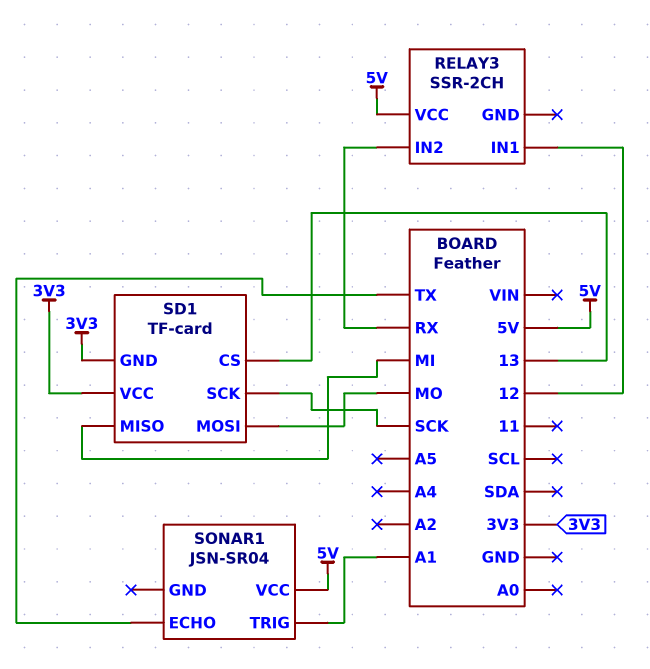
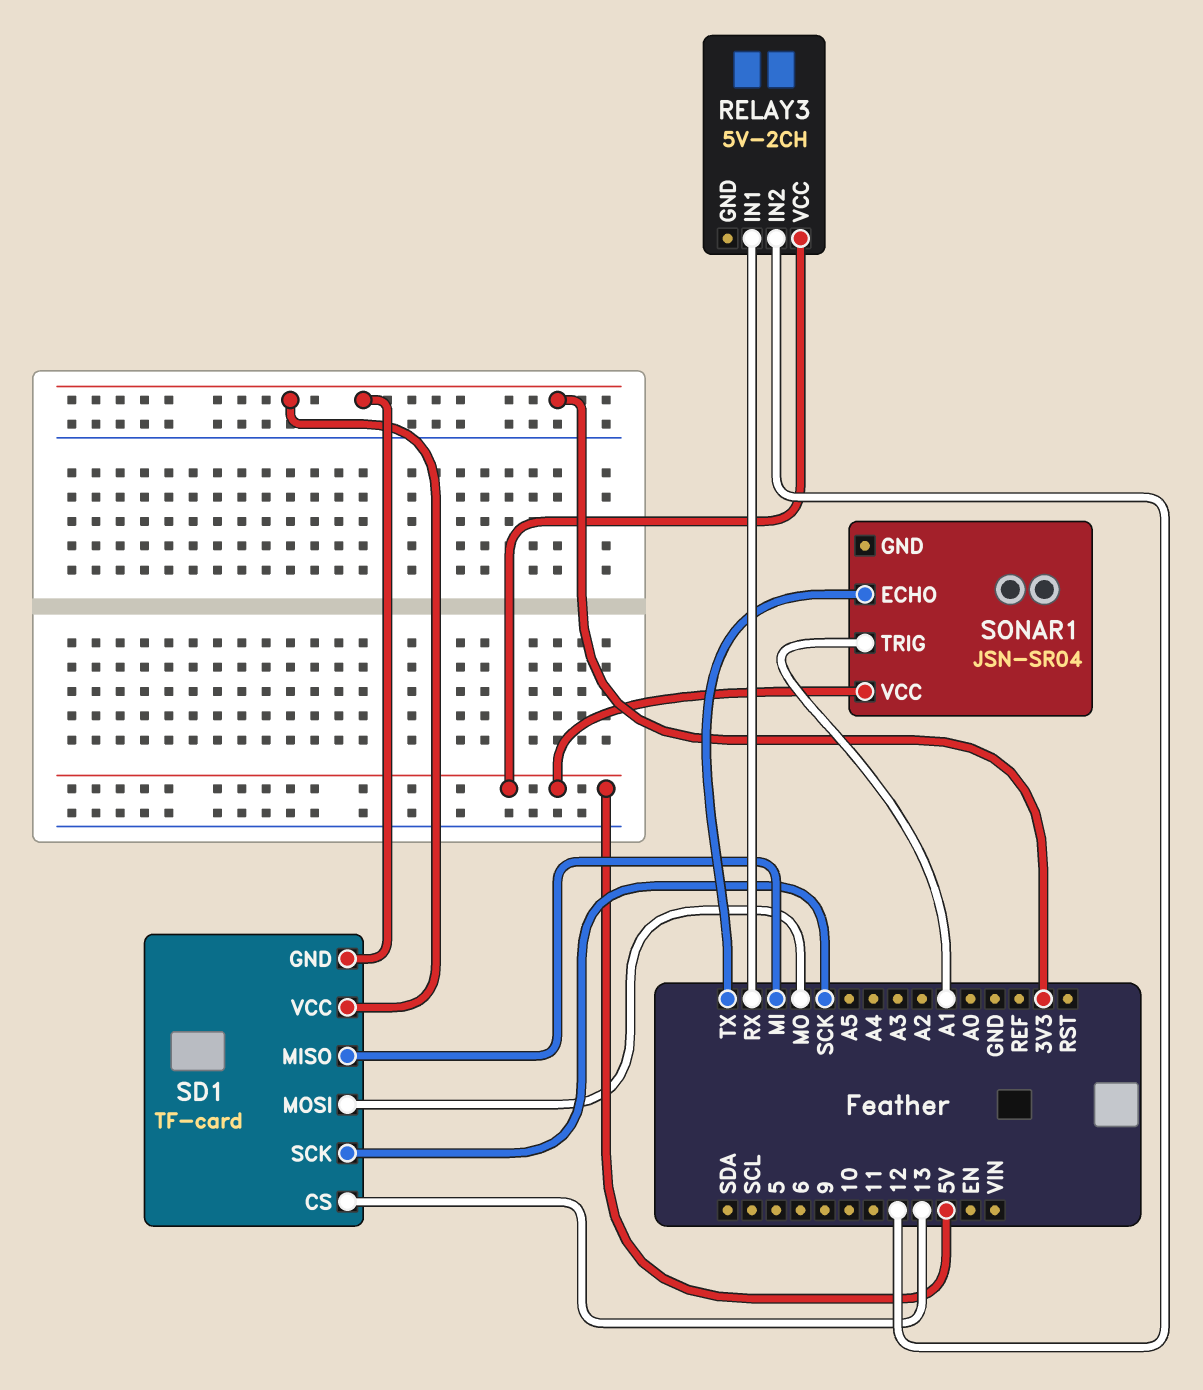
RELAY3: SSR-2CH -> 5V-2CH
RELAY3 pin IN1: 12 -> RX
RELAY3 pin IN2: RX -> 12

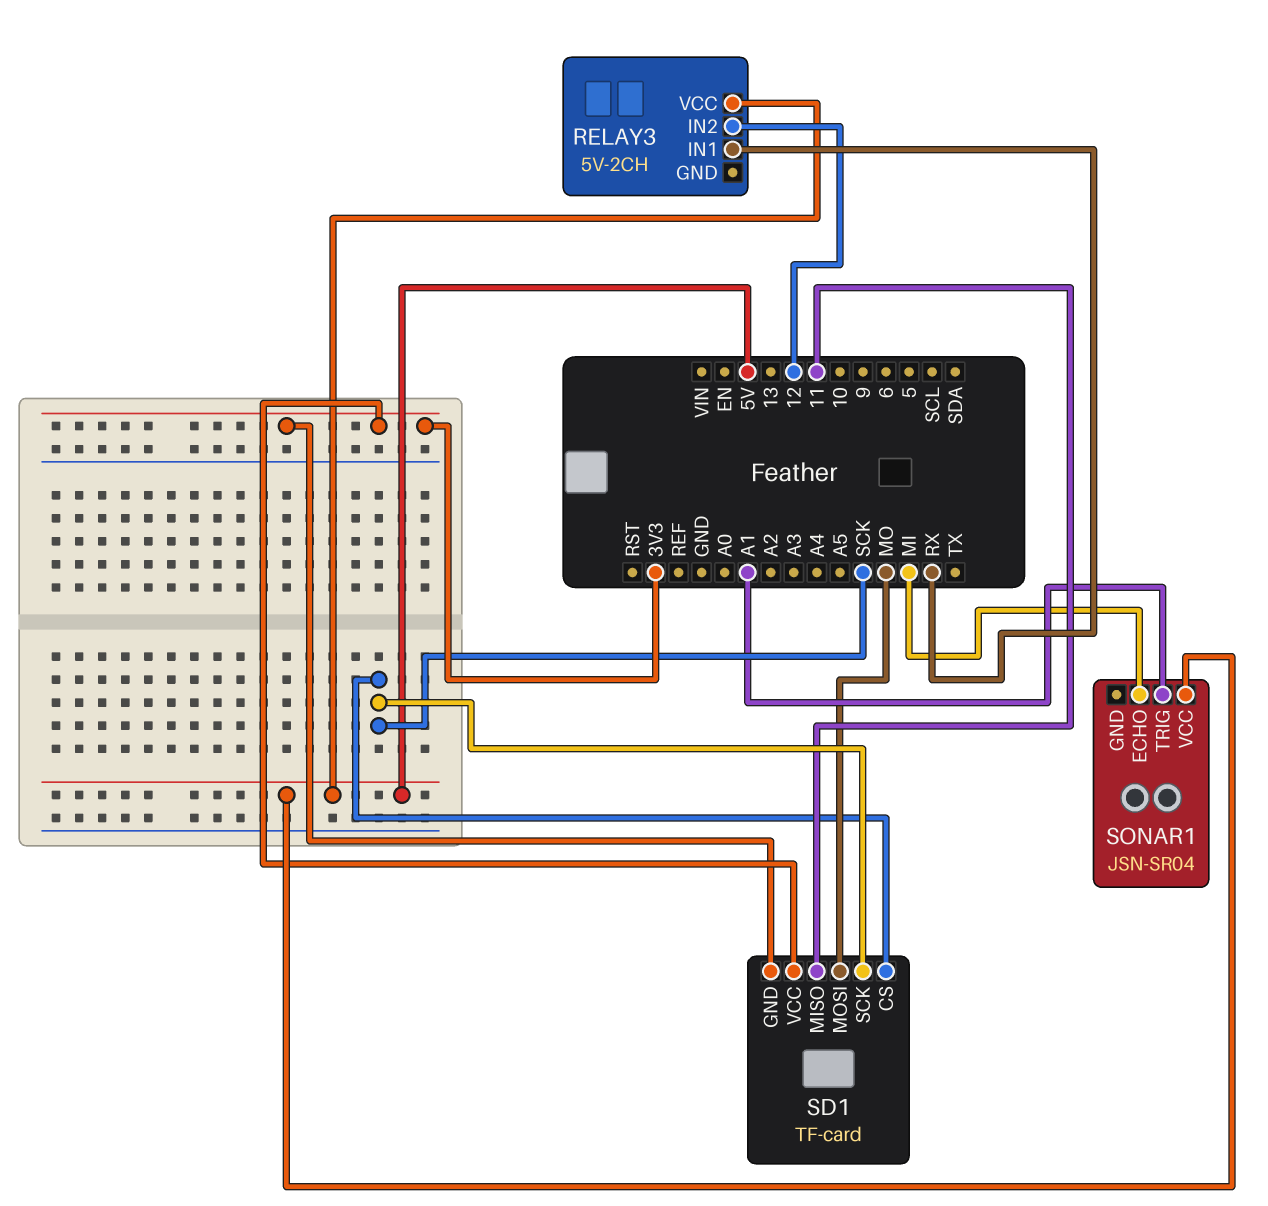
SD1 pin CS: 13 -> SCK
SD1 pin MISO: MI -> 11
SONAR1 pin ECHO: TX -> MI

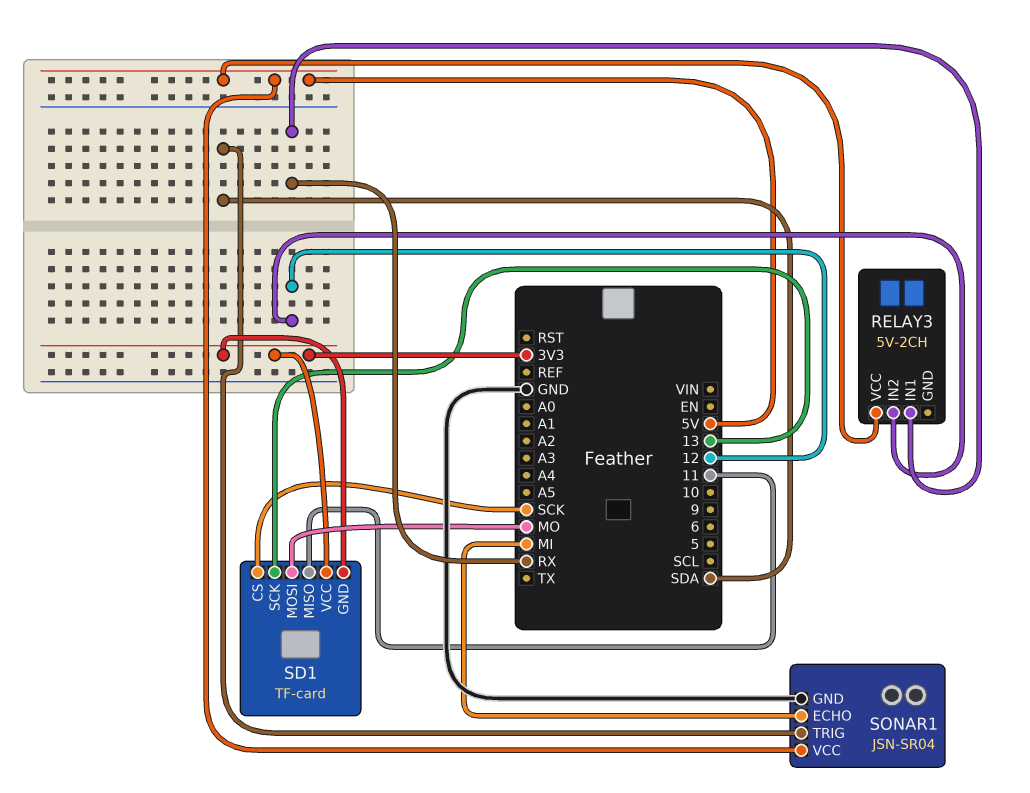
SD1 pin SCK: SCK -> 13
SONAR1 pin GND: none -> GND
SONAR1 pin TRIG: A1 -> SDA

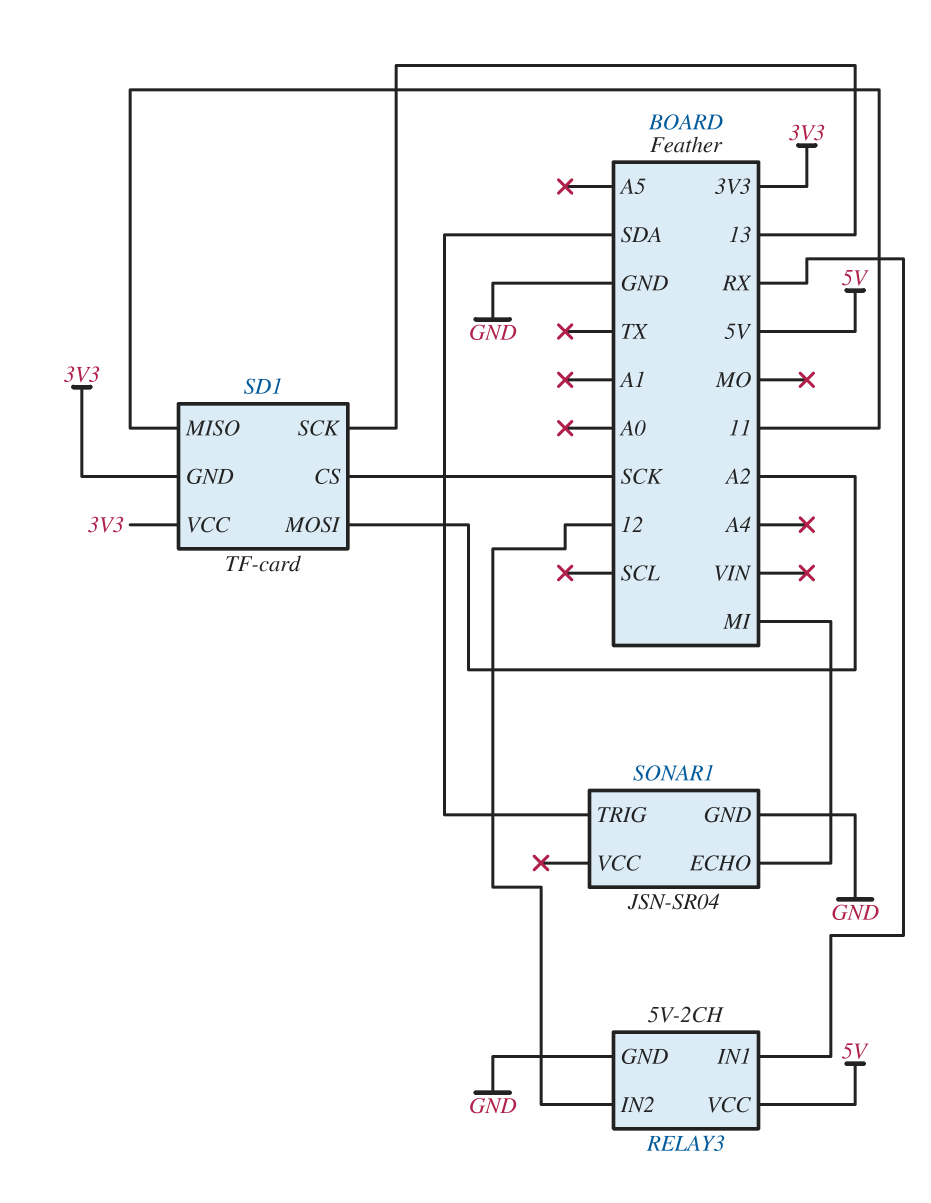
RELAY3 pin GND: none -> GND
SD1 pin MOSI: MO -> A2
SONAR1 pin VCC: 5V -> none

